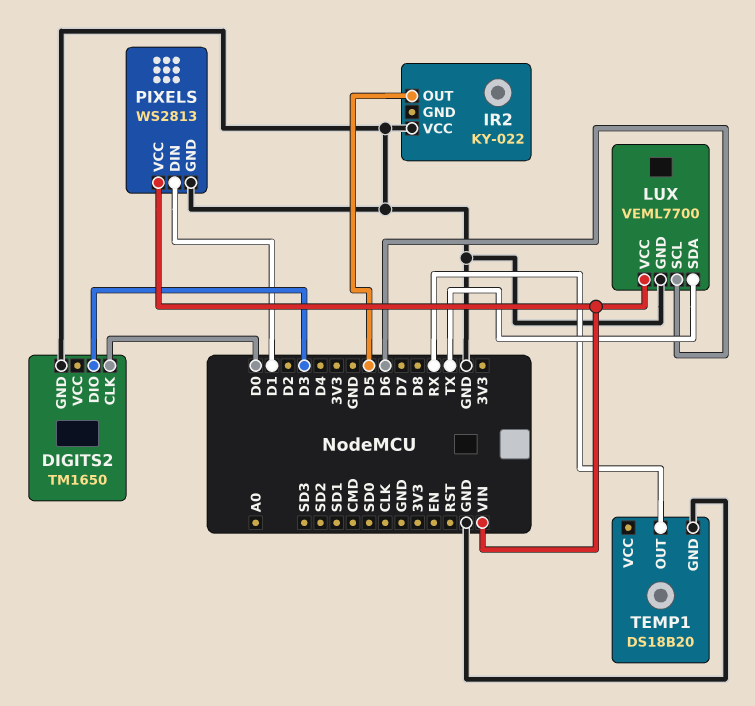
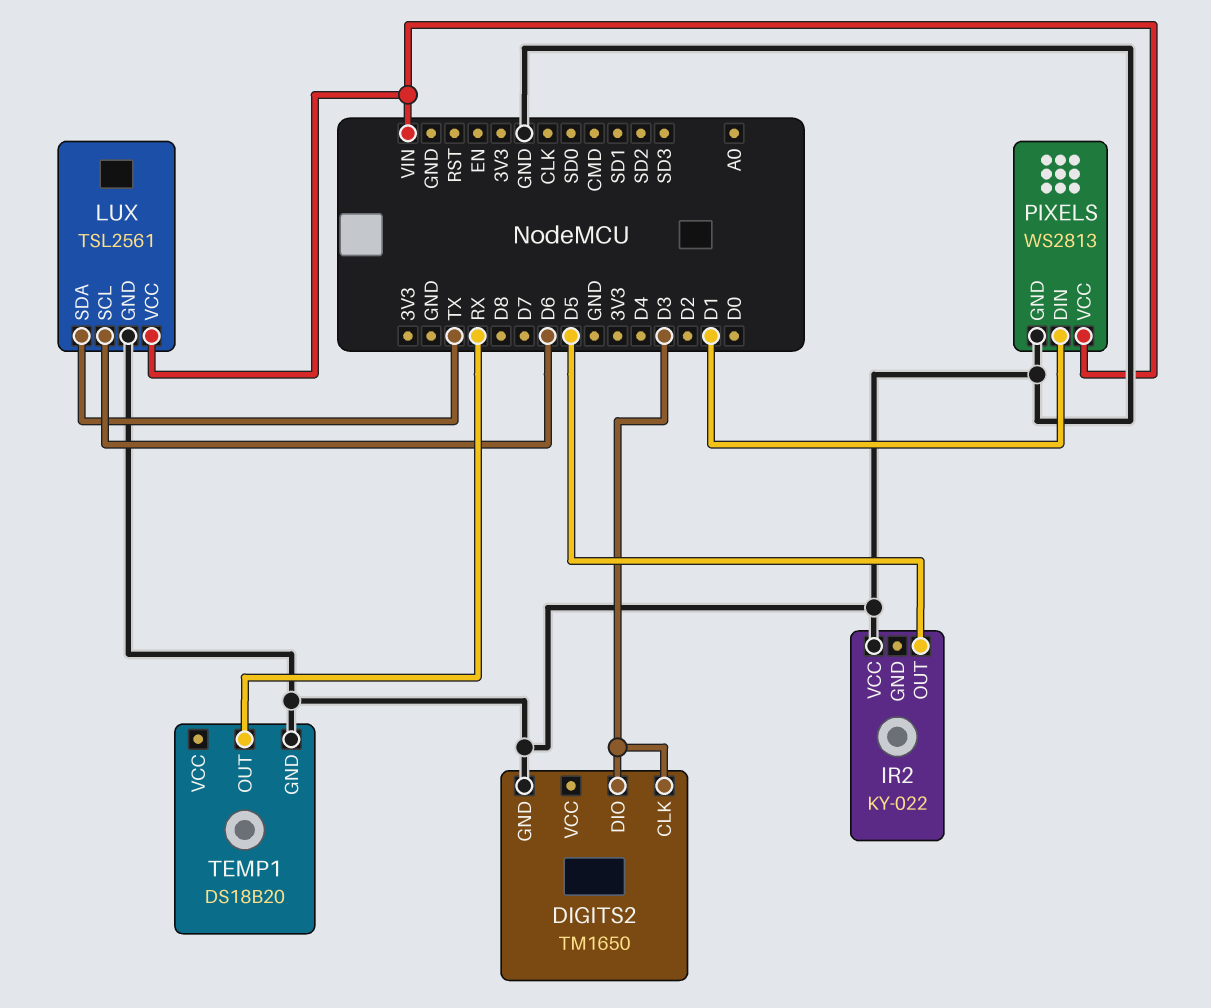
DIGITS2 pin CLK: D0 -> D3
LUX: VEML7700 -> TSL2561

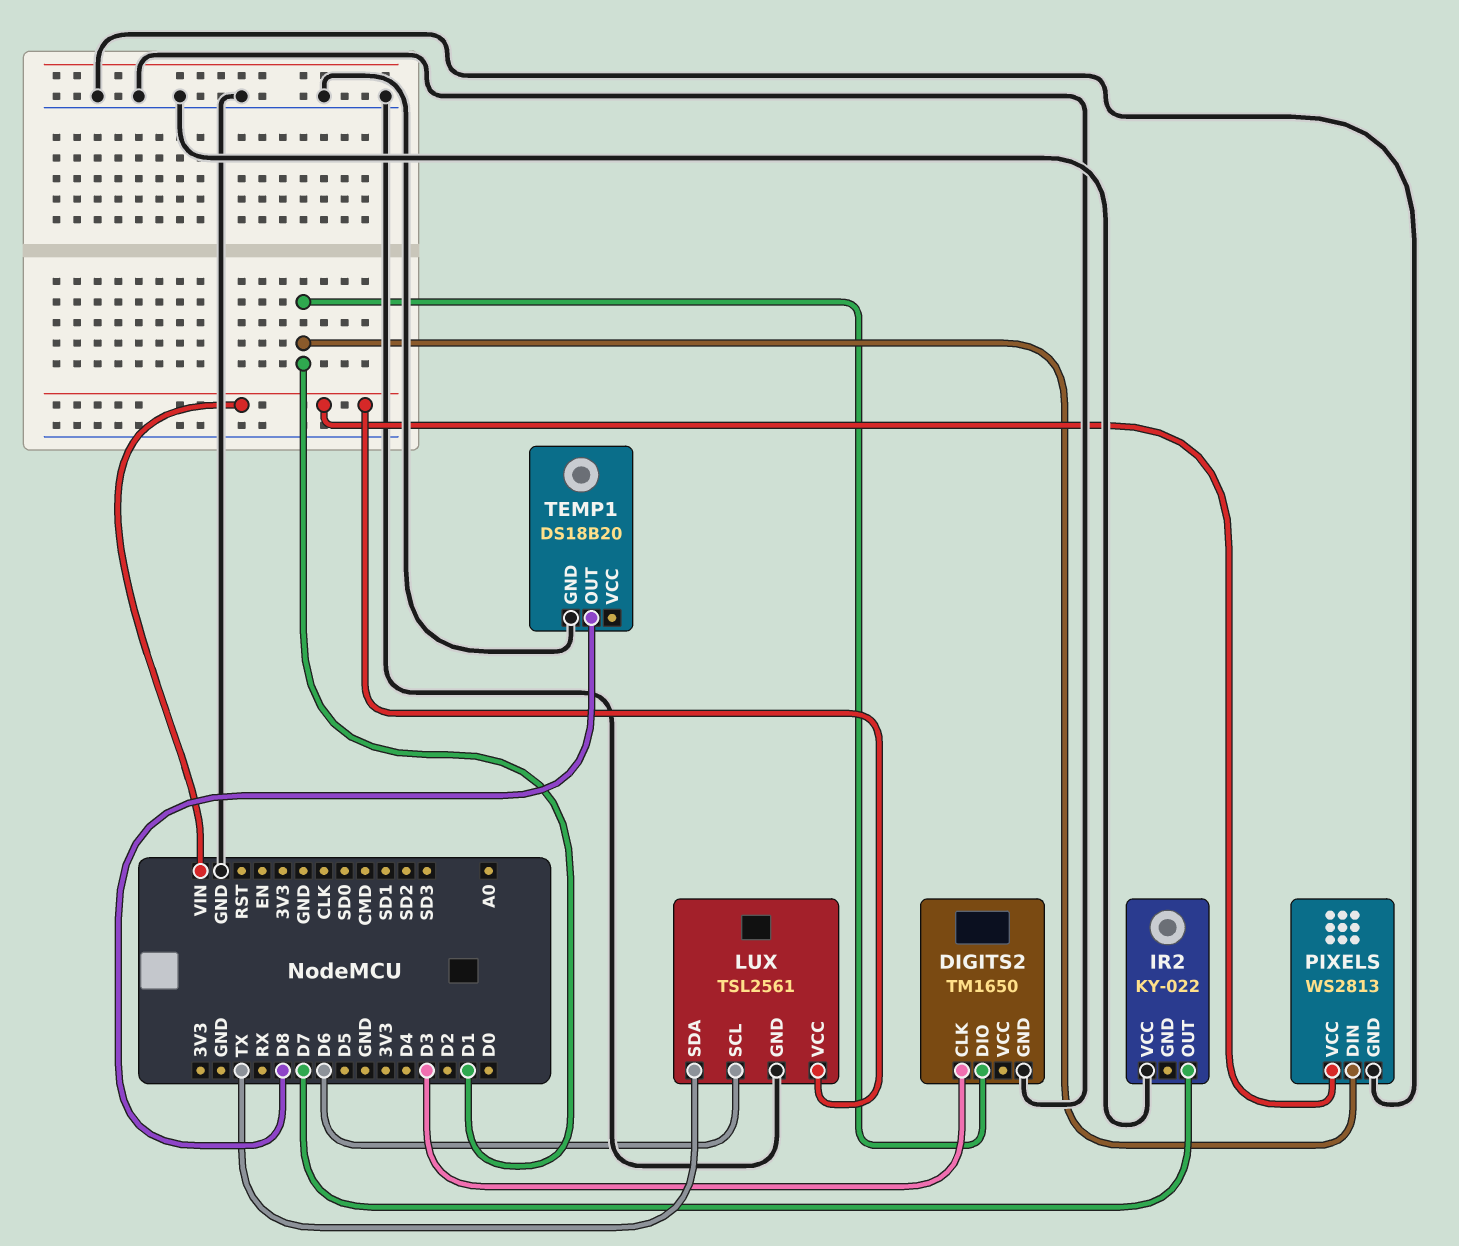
DIGITS2 pin DIO: D3 -> D1
IR2 pin OUT: D5 -> D7
TEMP1 pin OUT: RX -> D8

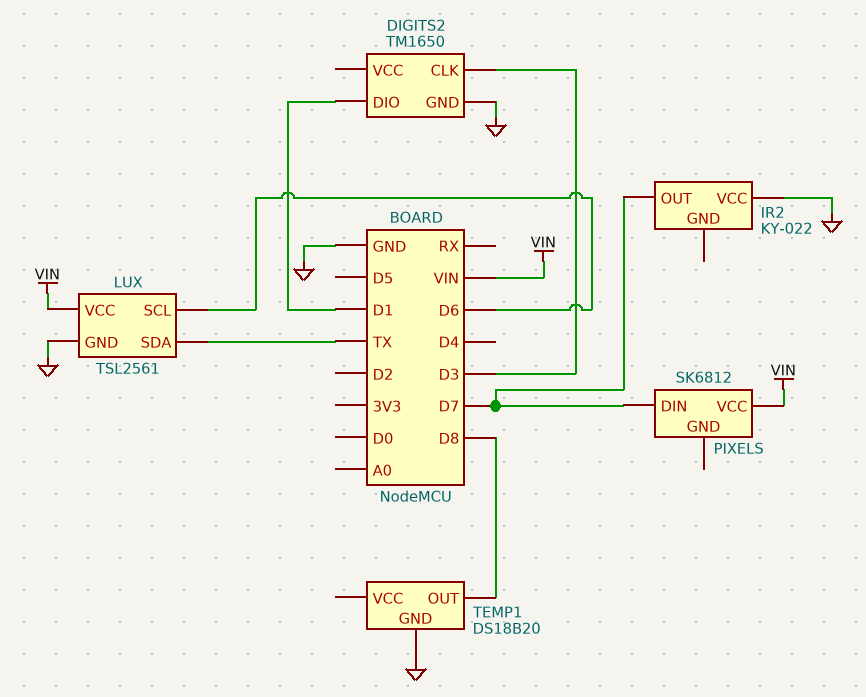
PIXELS: WS2813 -> SK6812
PIXELS pin DIN: D1 -> D7
PIXELS pin GND: GND -> none

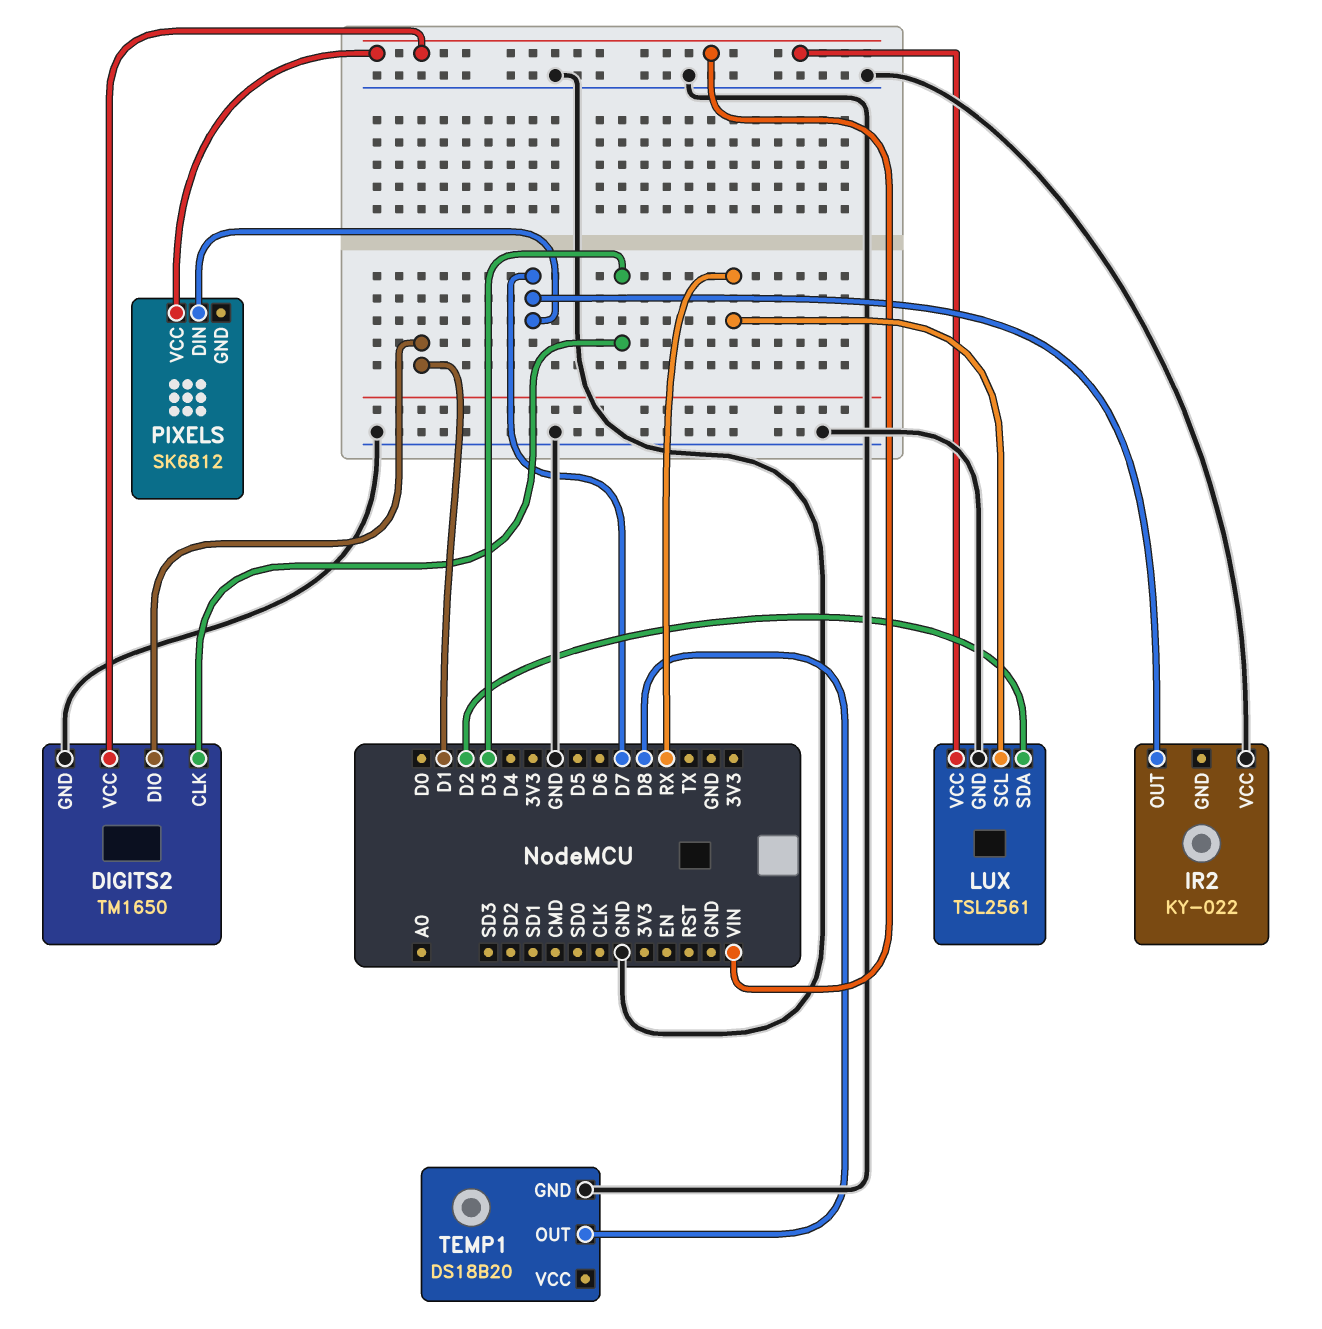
DIGITS2 pin VCC: none -> VIN
LUX pin SCL: D6 -> RX
LUX pin SDA: TX -> D2

